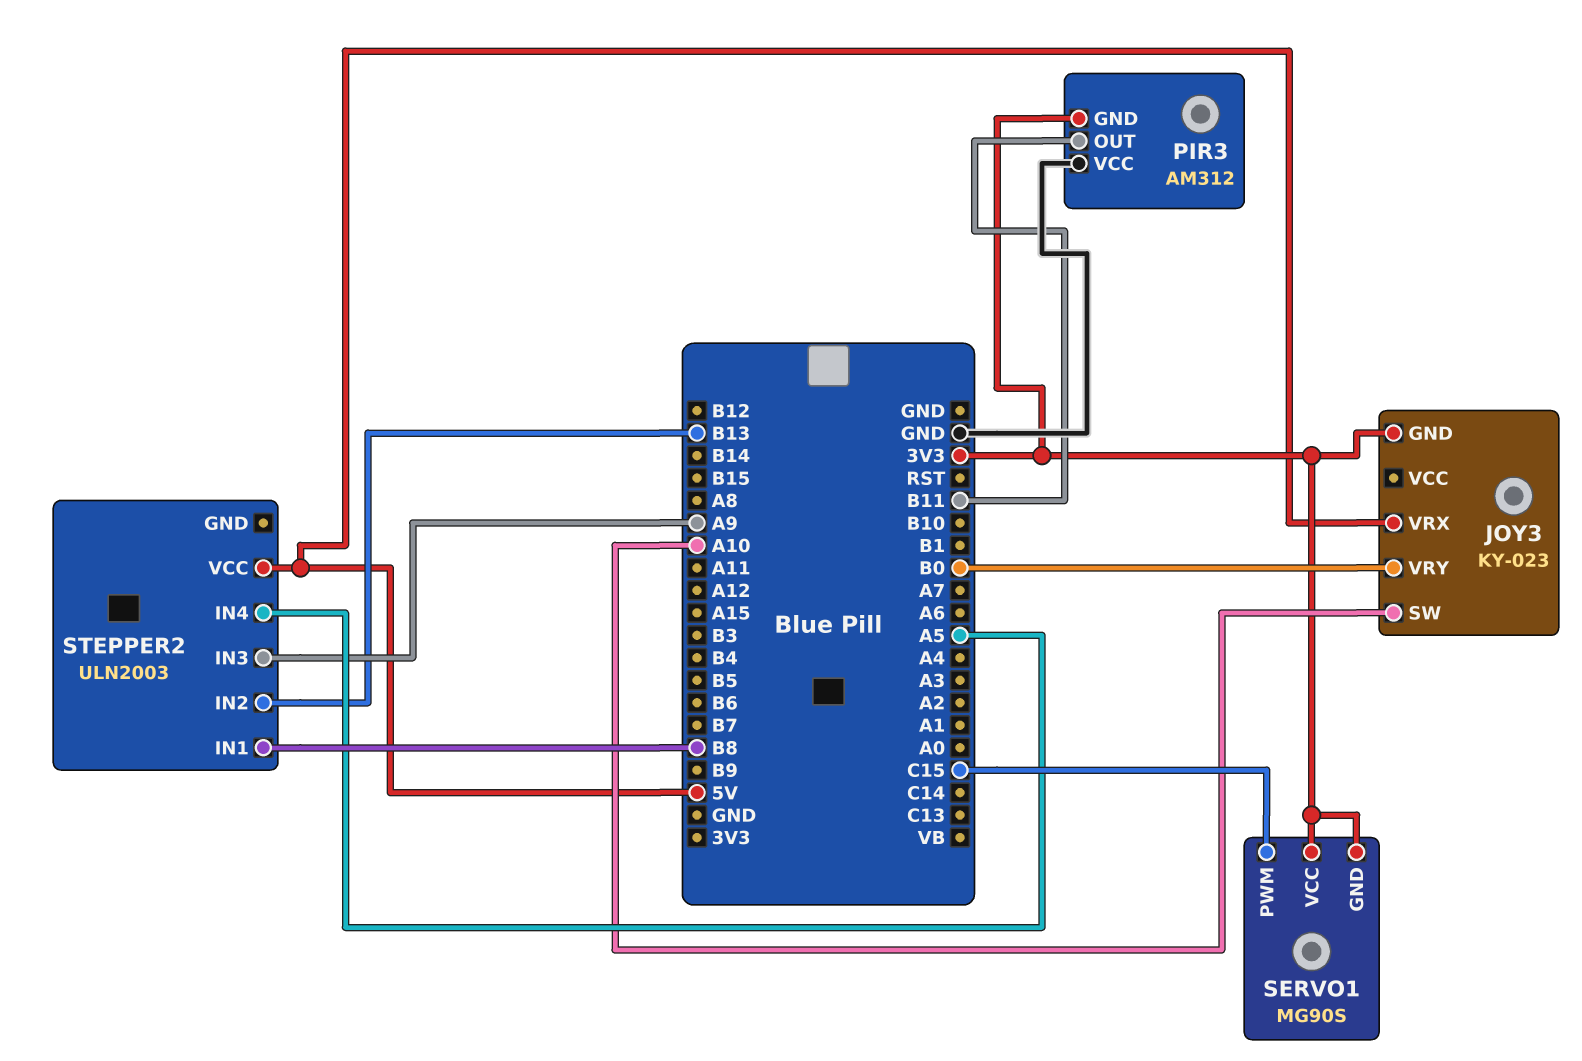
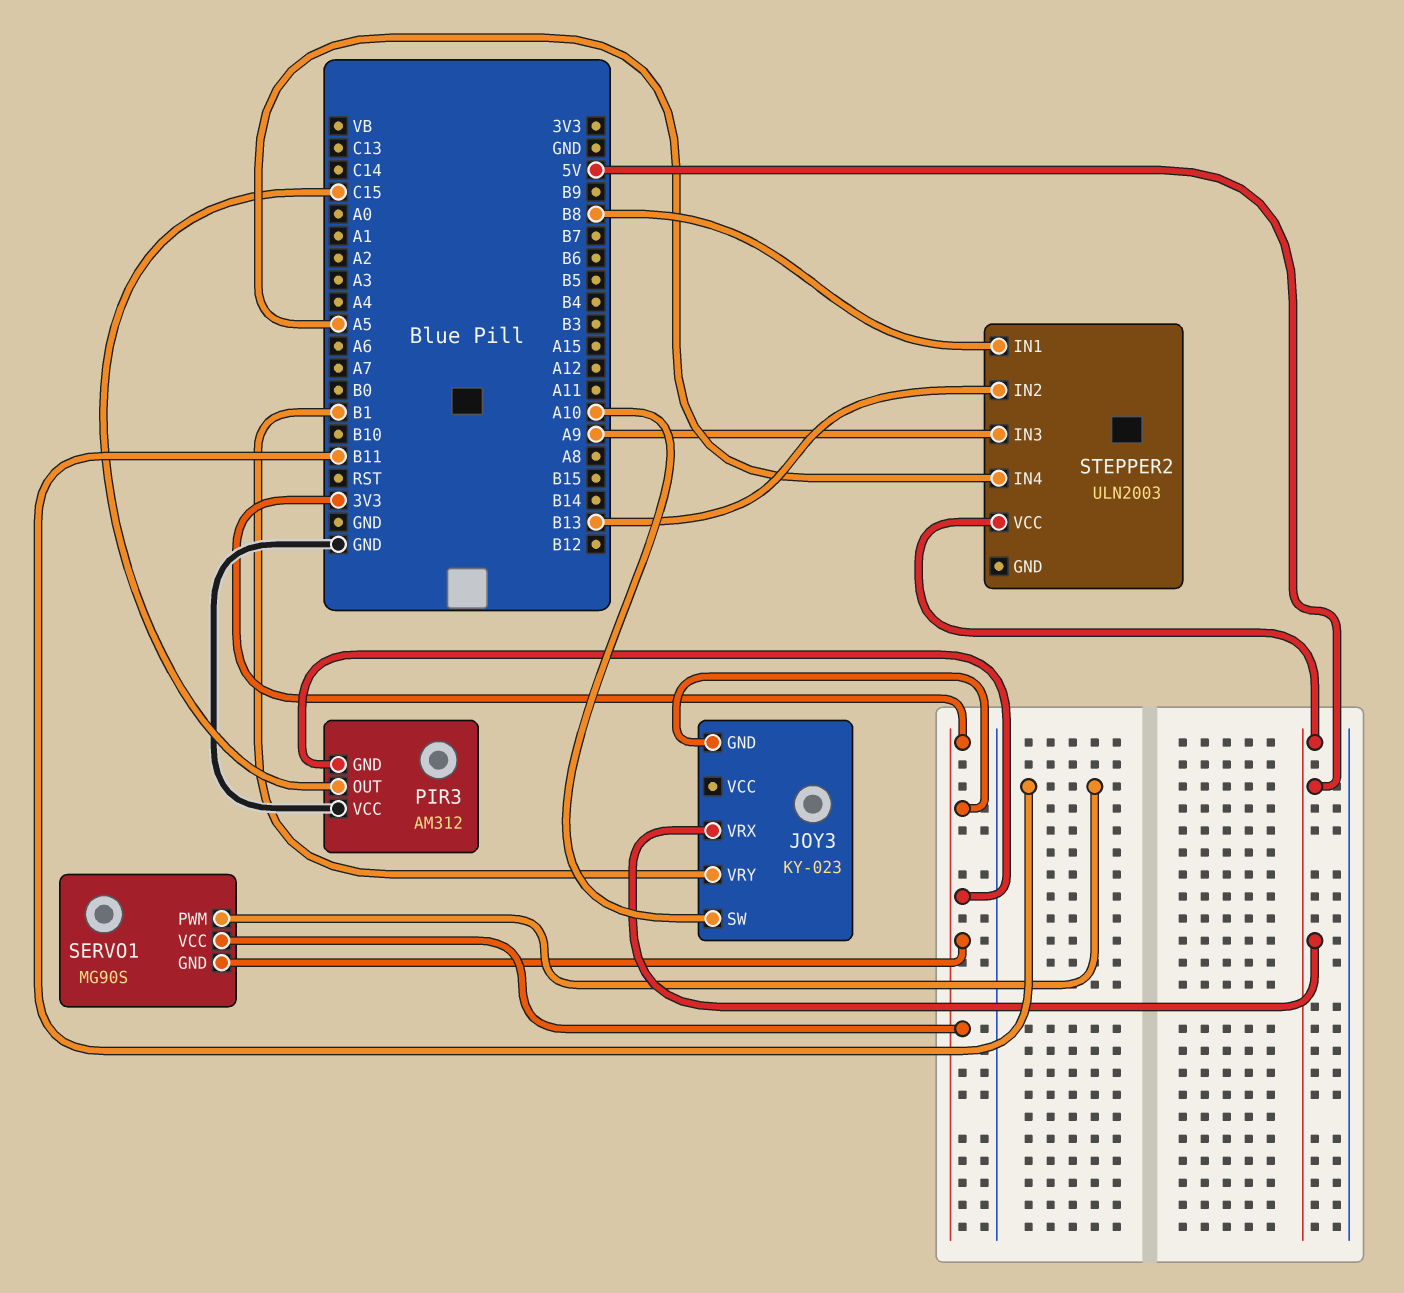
JOY3 pin VRY: B0 -> B1
PIR3 pin OUT: B11 -> C15
SERVO1 pin PWM: C15 -> B11

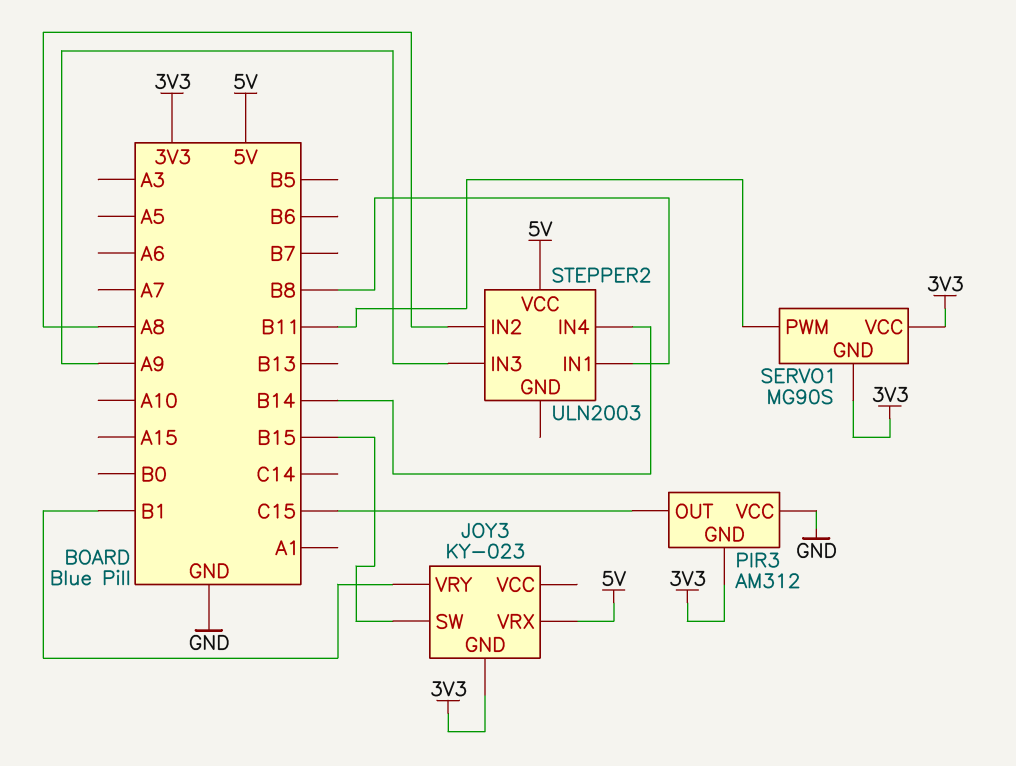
JOY3 pin SW: A10 -> B15
STEPPER2 pin IN2: B13 -> A8
STEPPER2 pin IN4: A5 -> B14

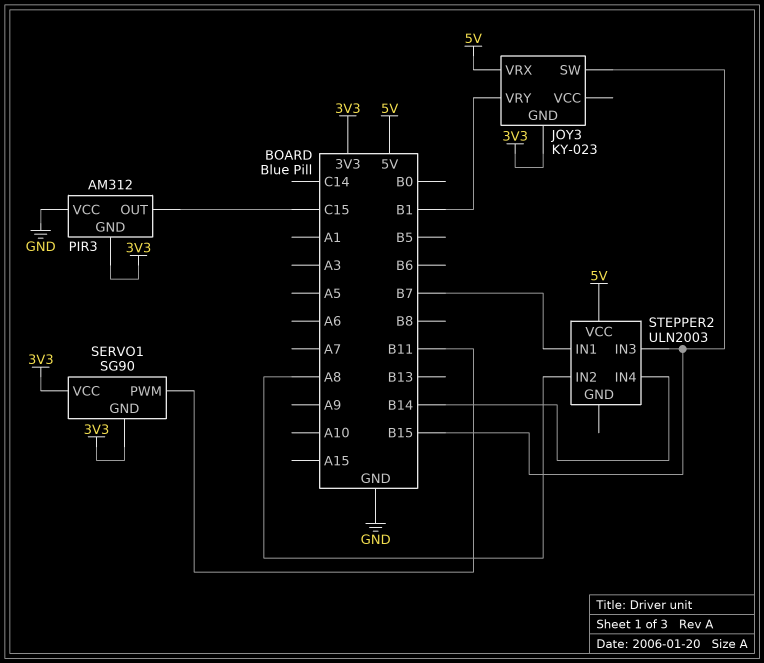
SERVO1: MG90S -> SG90
STEPPER2 pin IN1: B8 -> B7
STEPPER2 pin IN3: A9 -> B15

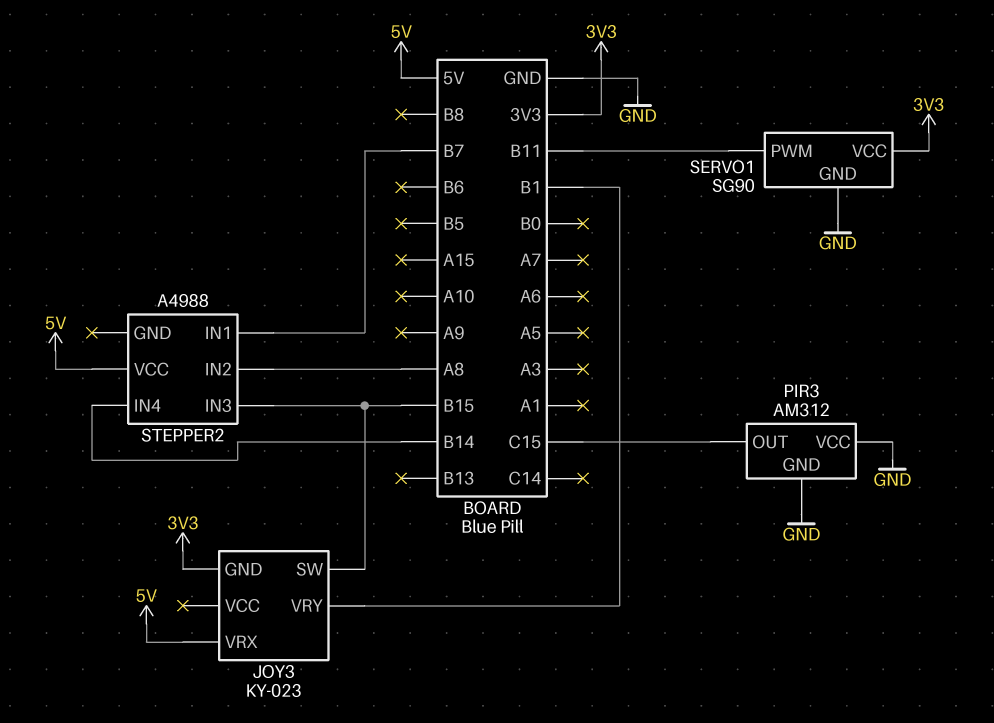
PIR3 pin GND: 3V3 -> GND
SERVO1 pin GND: 3V3 -> GND
STEPPER2: ULN2003 -> A4988

